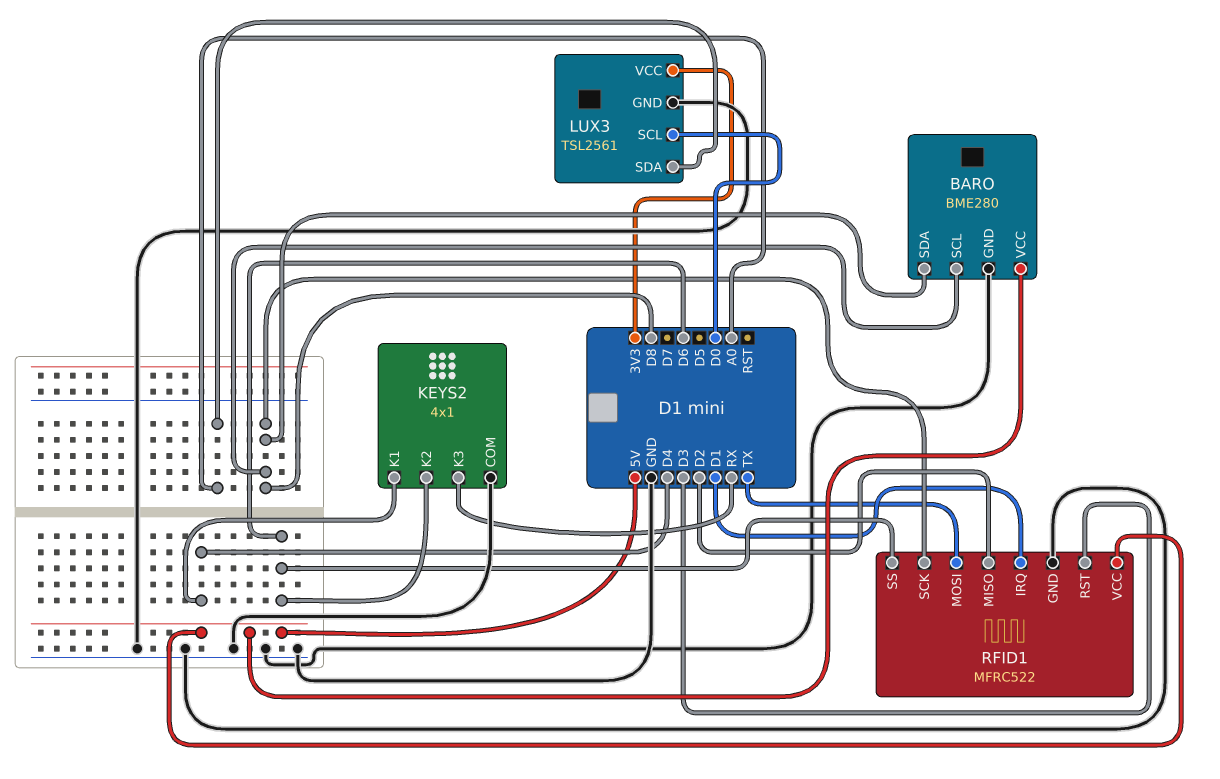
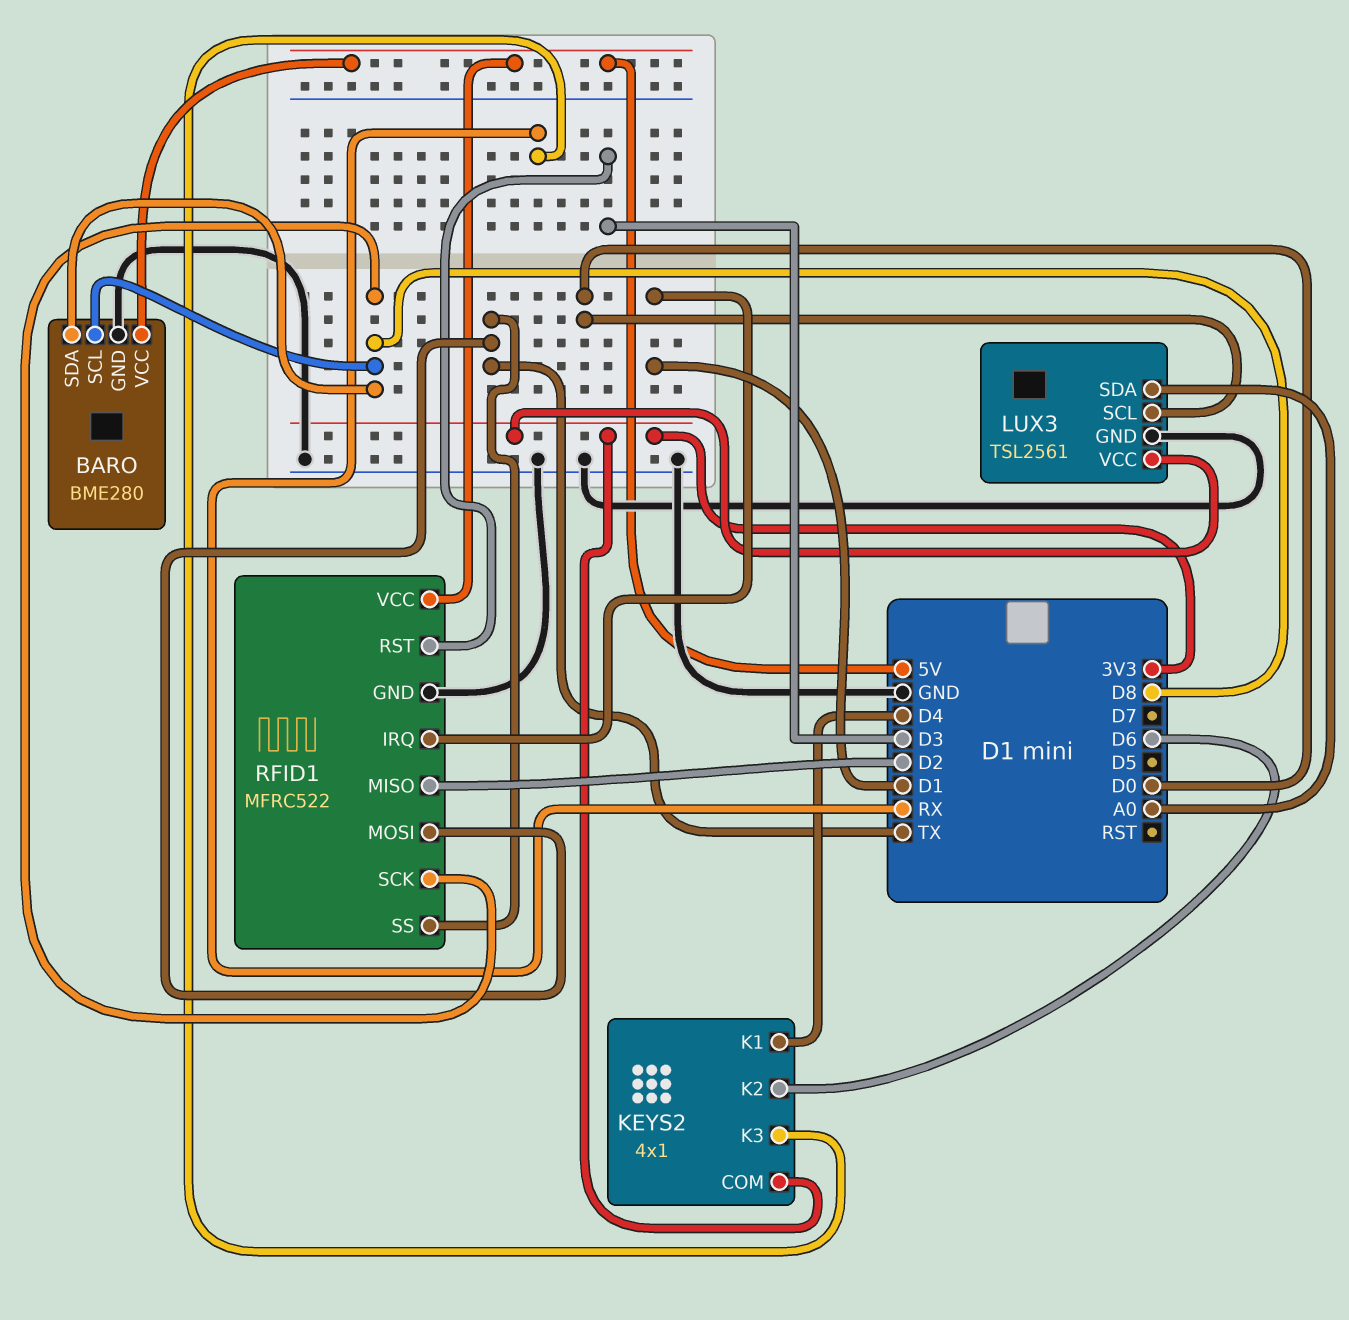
KEYS2 pin COM: GND -> 3V3
RFID1 pin SS: D6 -> TX

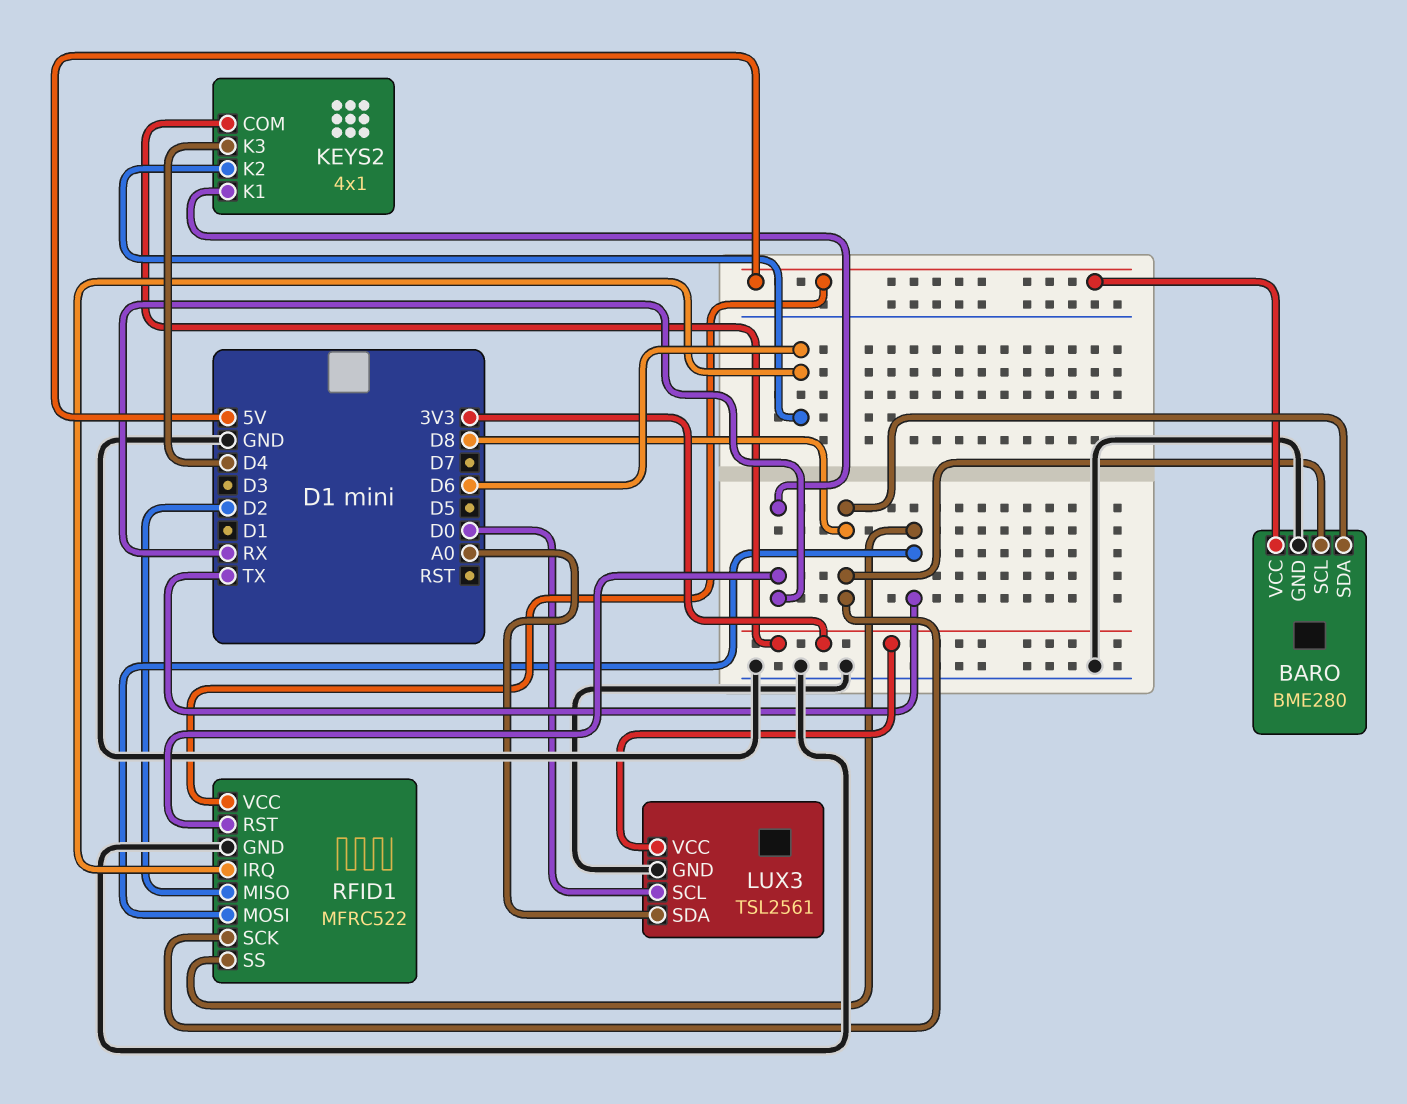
KEYS2 pin K1: D4 -> RX
KEYS2 pin K3: RX -> D4
RFID1 pin IRQ: D1 -> D6
RFID1 pin RST: D3 -> RX

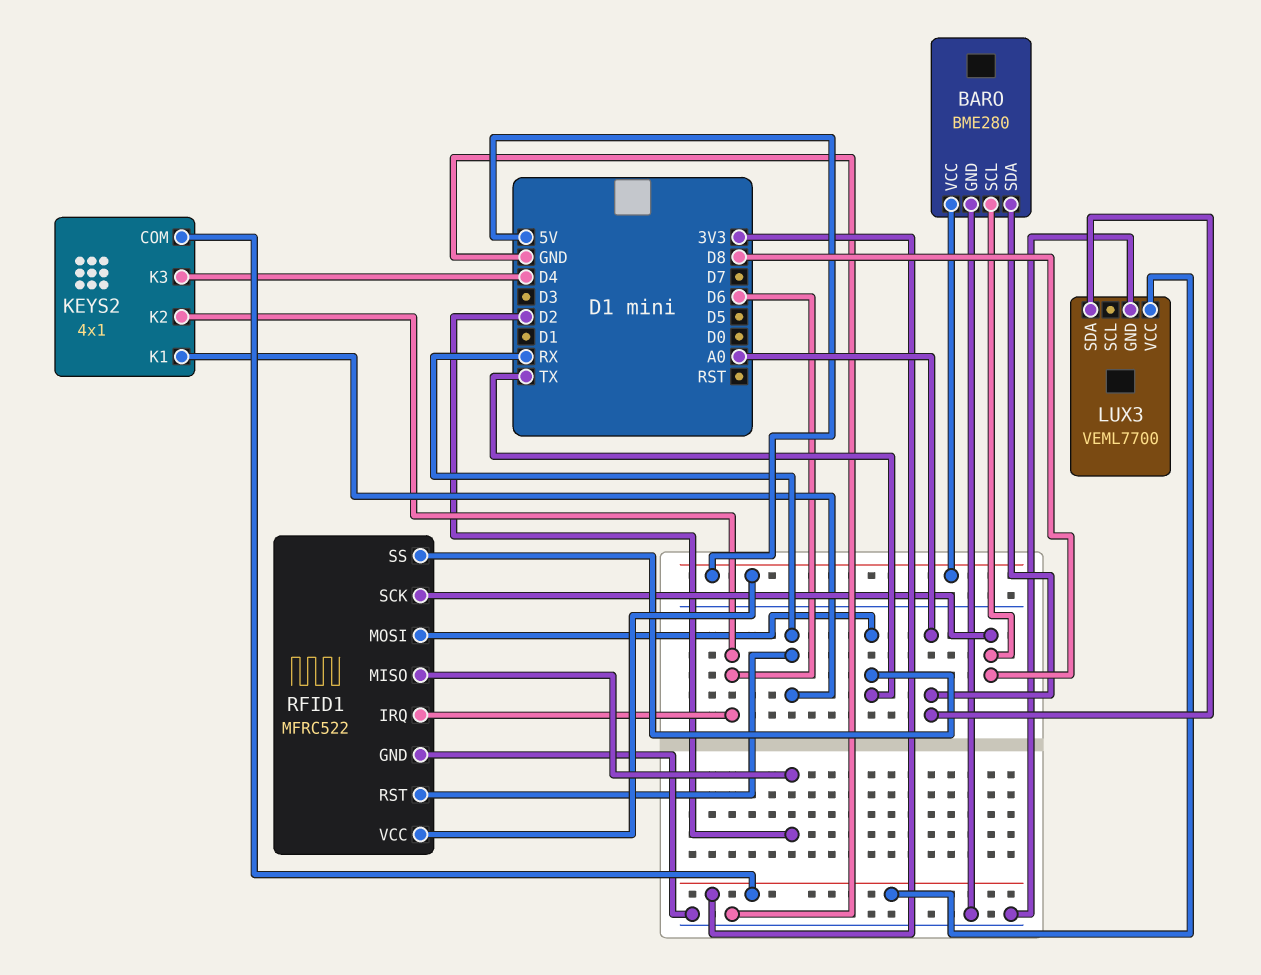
BARO pin SDA: D8 -> A0
LUX3: TSL2561 -> VEML7700
LUX3 pin SCL: D0 -> none

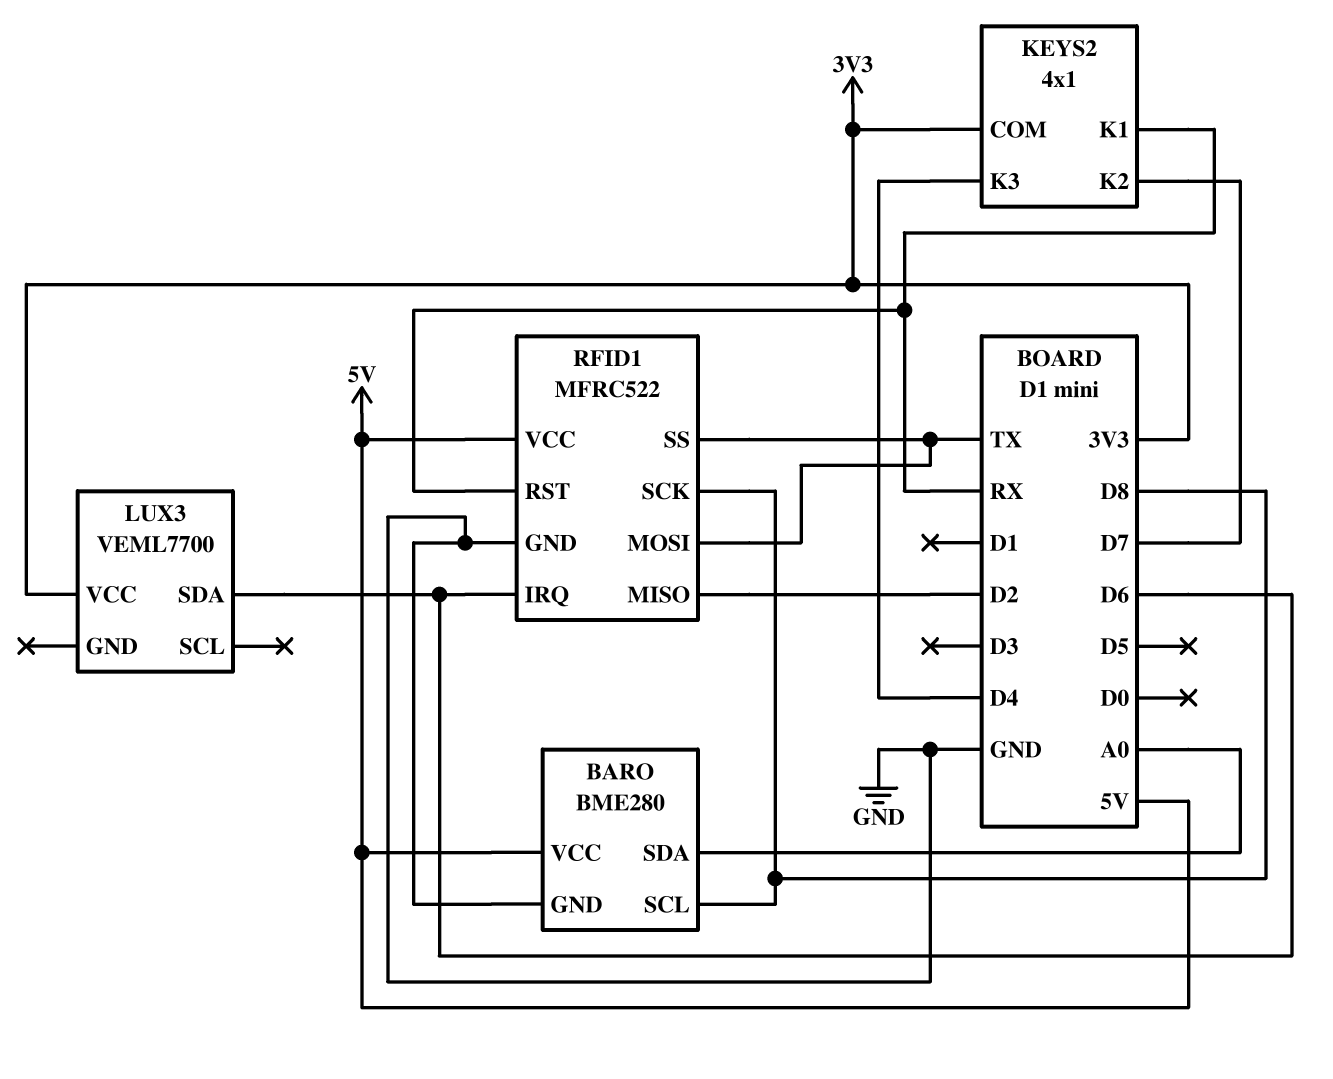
KEYS2 pin K2: D6 -> D7
LUX3 pin GND: GND -> none
LUX3 pin SDA: A0 -> D6

